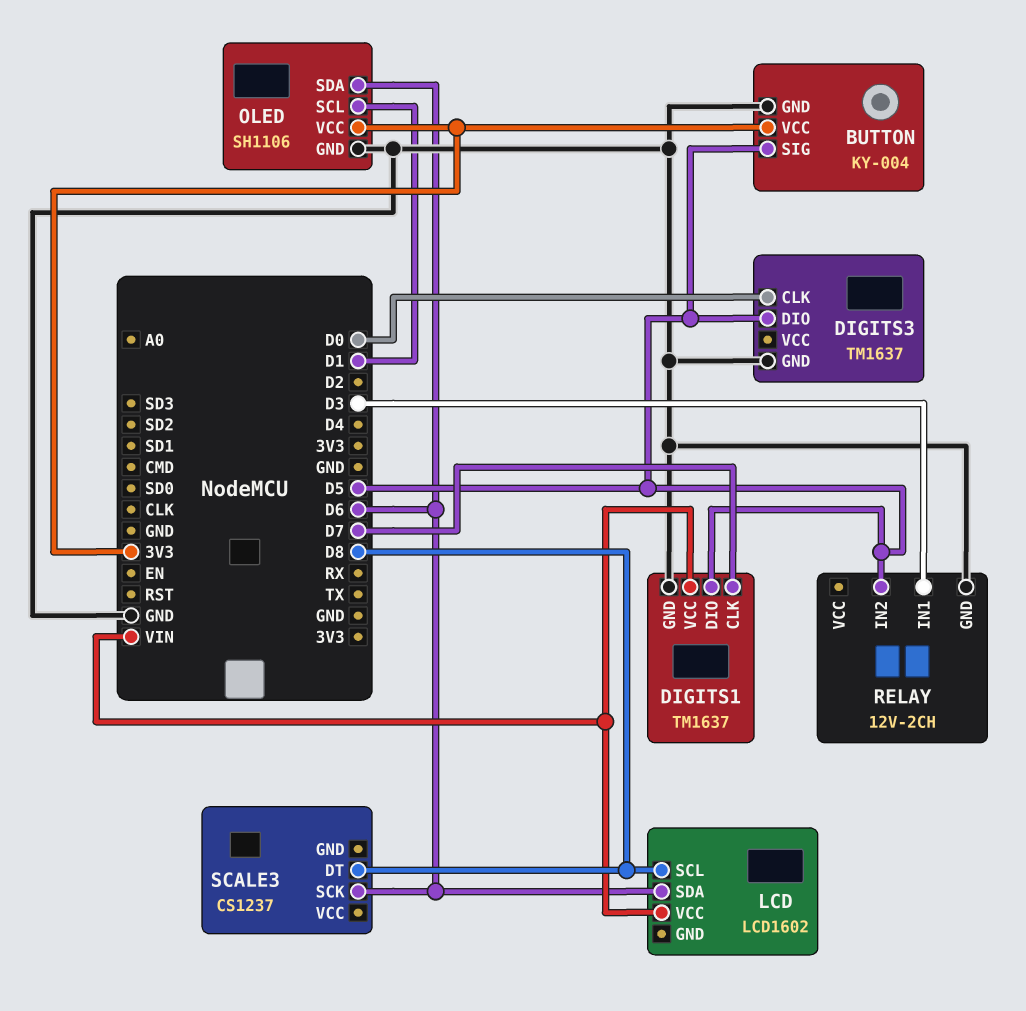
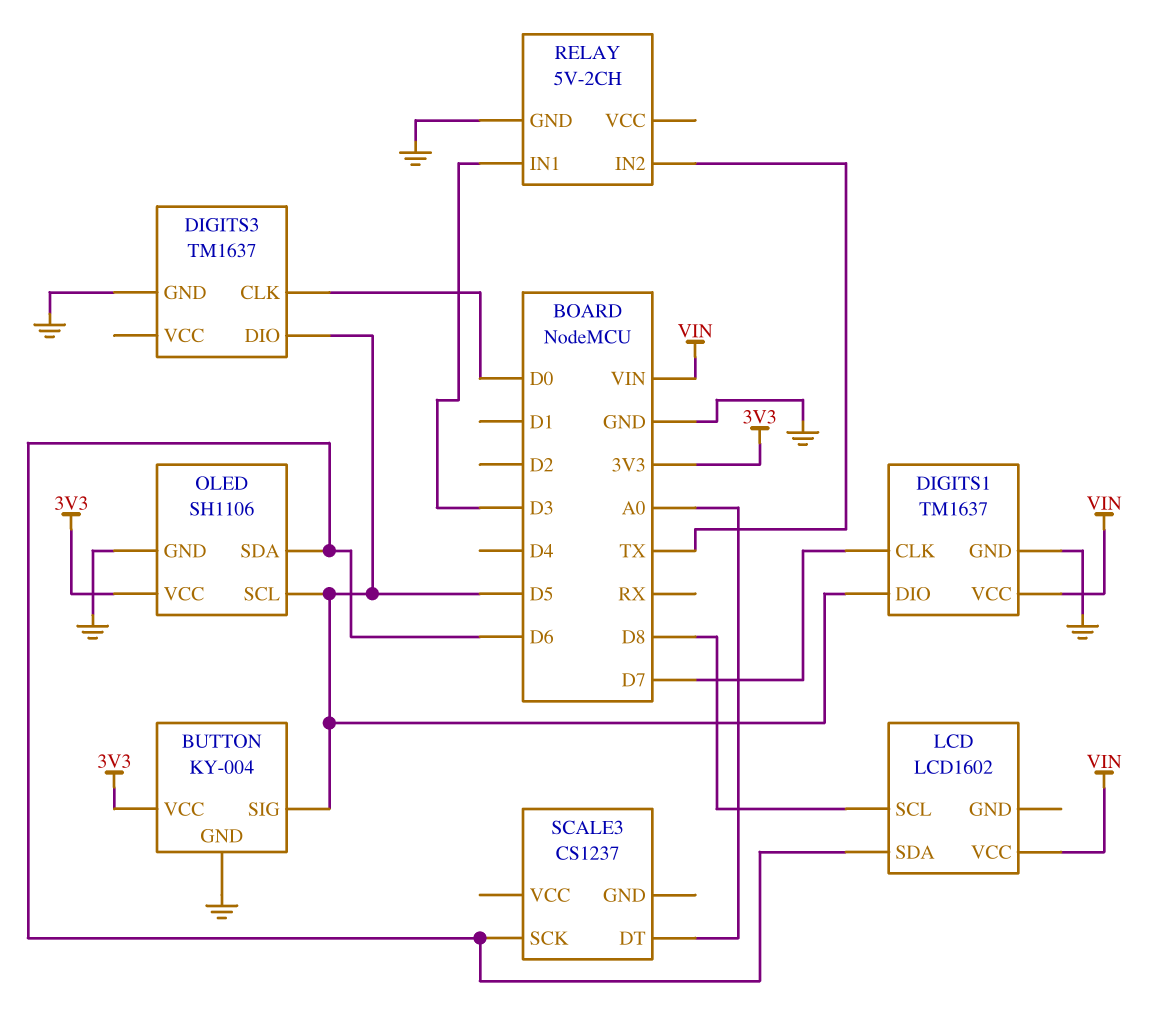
OLED pin SCL: D1 -> D5
RELAY: 12V-2CH -> 5V-2CH
RELAY pin IN2: D5 -> TX
SCALE3 pin DT: D8 -> A0

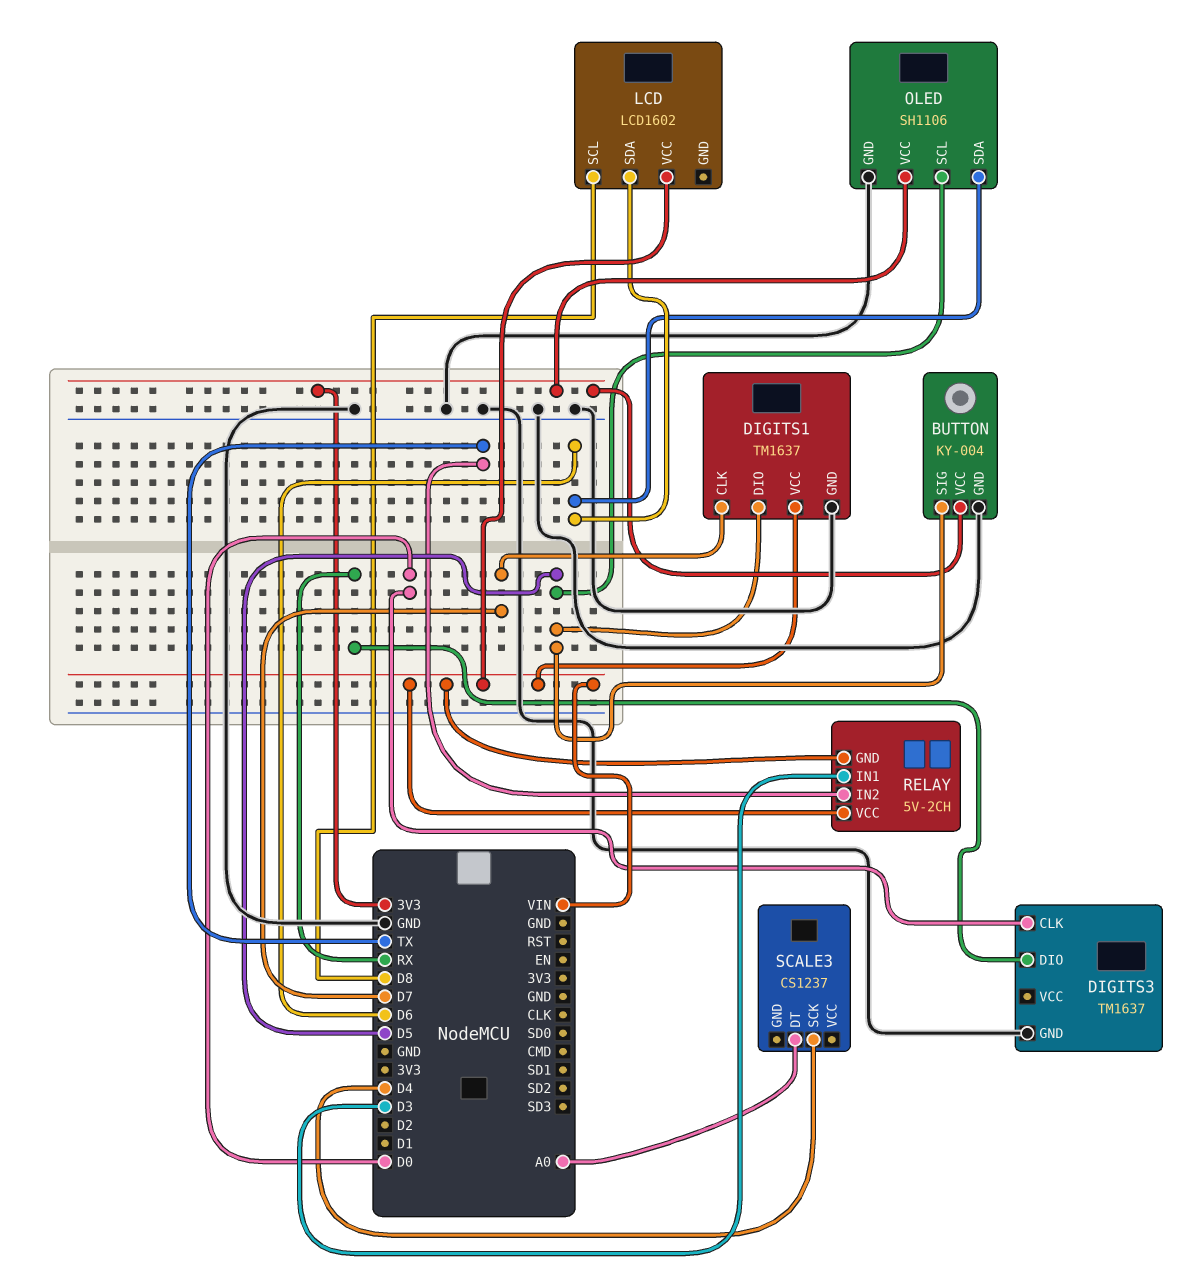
DIGITS3 pin DIO: D5 -> RX
RELAY pin GND: GND -> VIN
RELAY pin VCC: none -> VIN
SCALE3 pin SCK: D6 -> D4

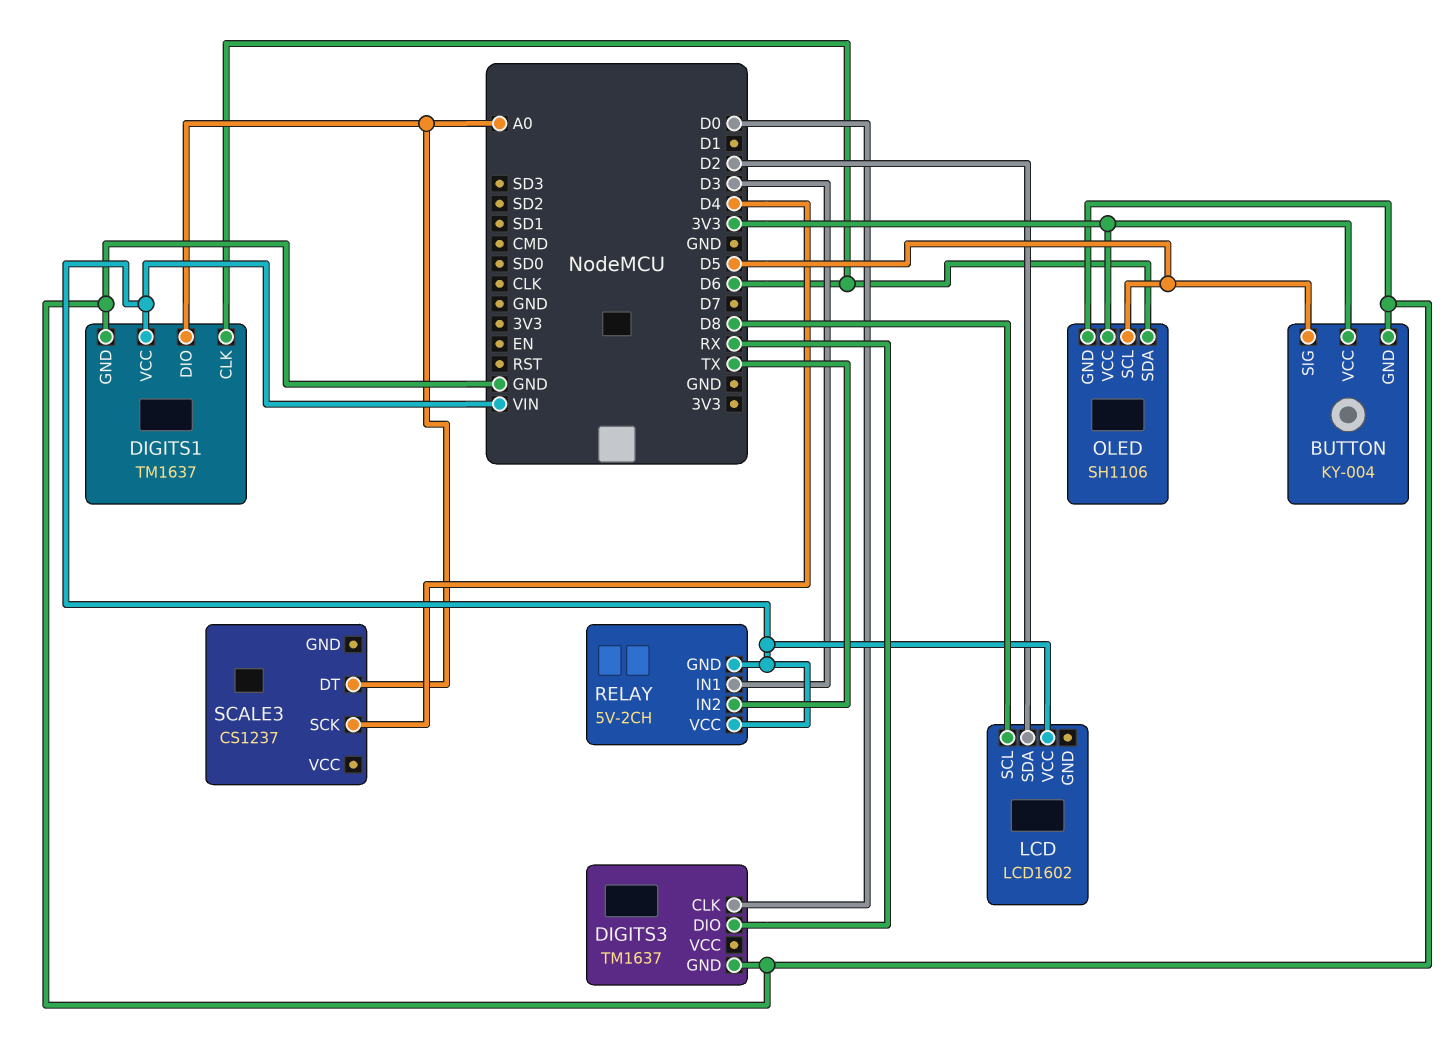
DIGITS1 pin CLK: D7 -> D6
DIGITS1 pin DIO: D5 -> A0
LCD pin SDA: D6 -> D2

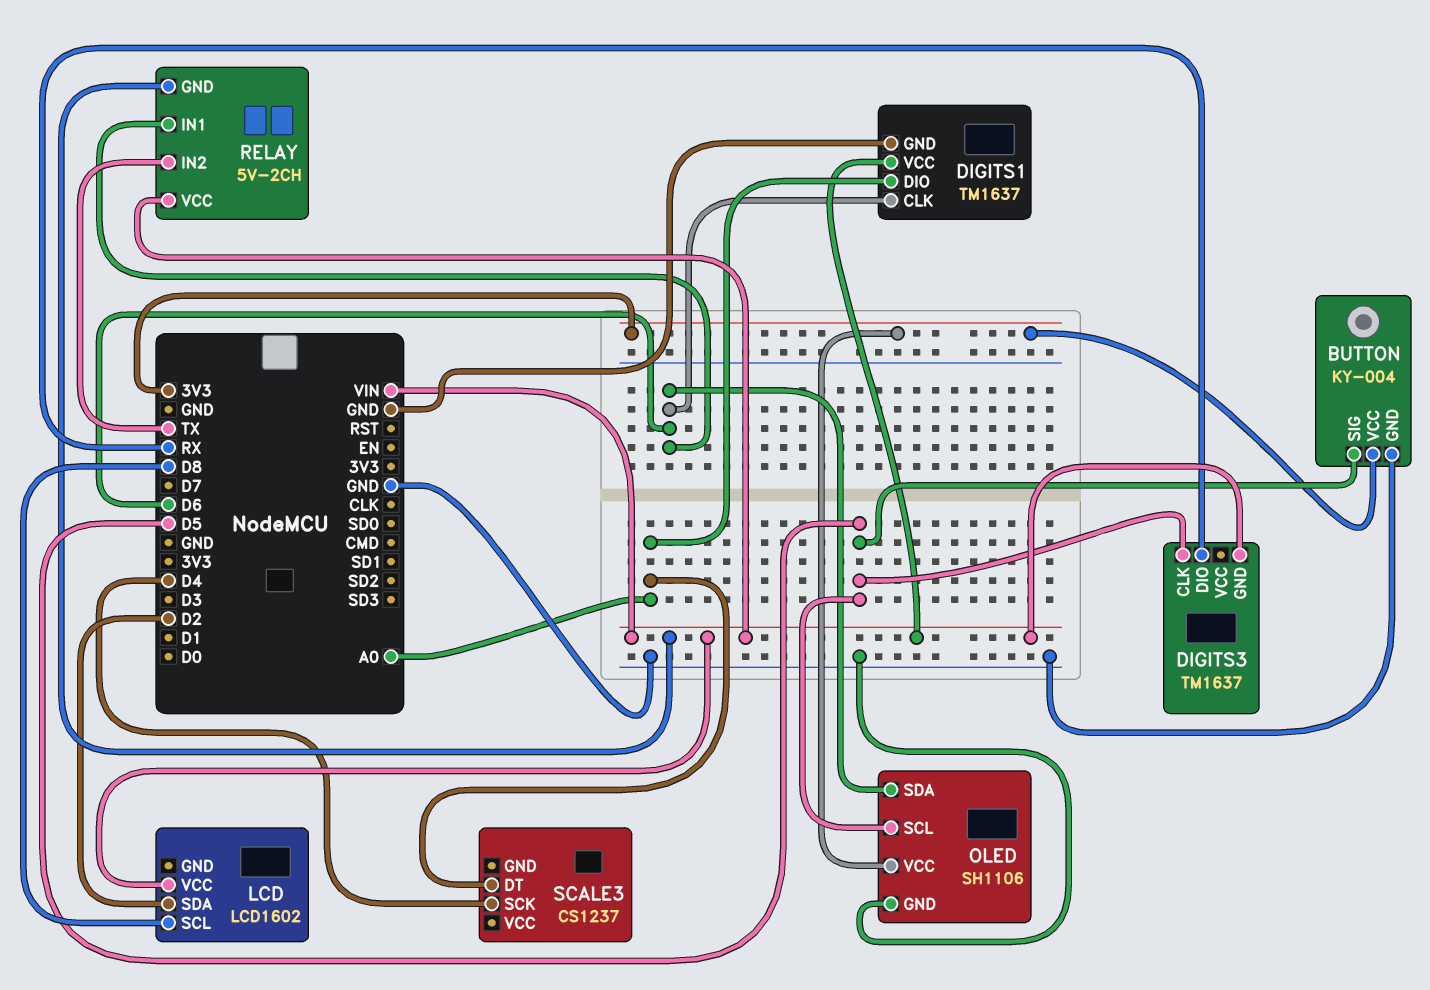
DIGITS3 pin CLK: D0 -> D5
DIGITS3 pin GND: GND -> VIN
RELAY pin IN1: D3 -> D6

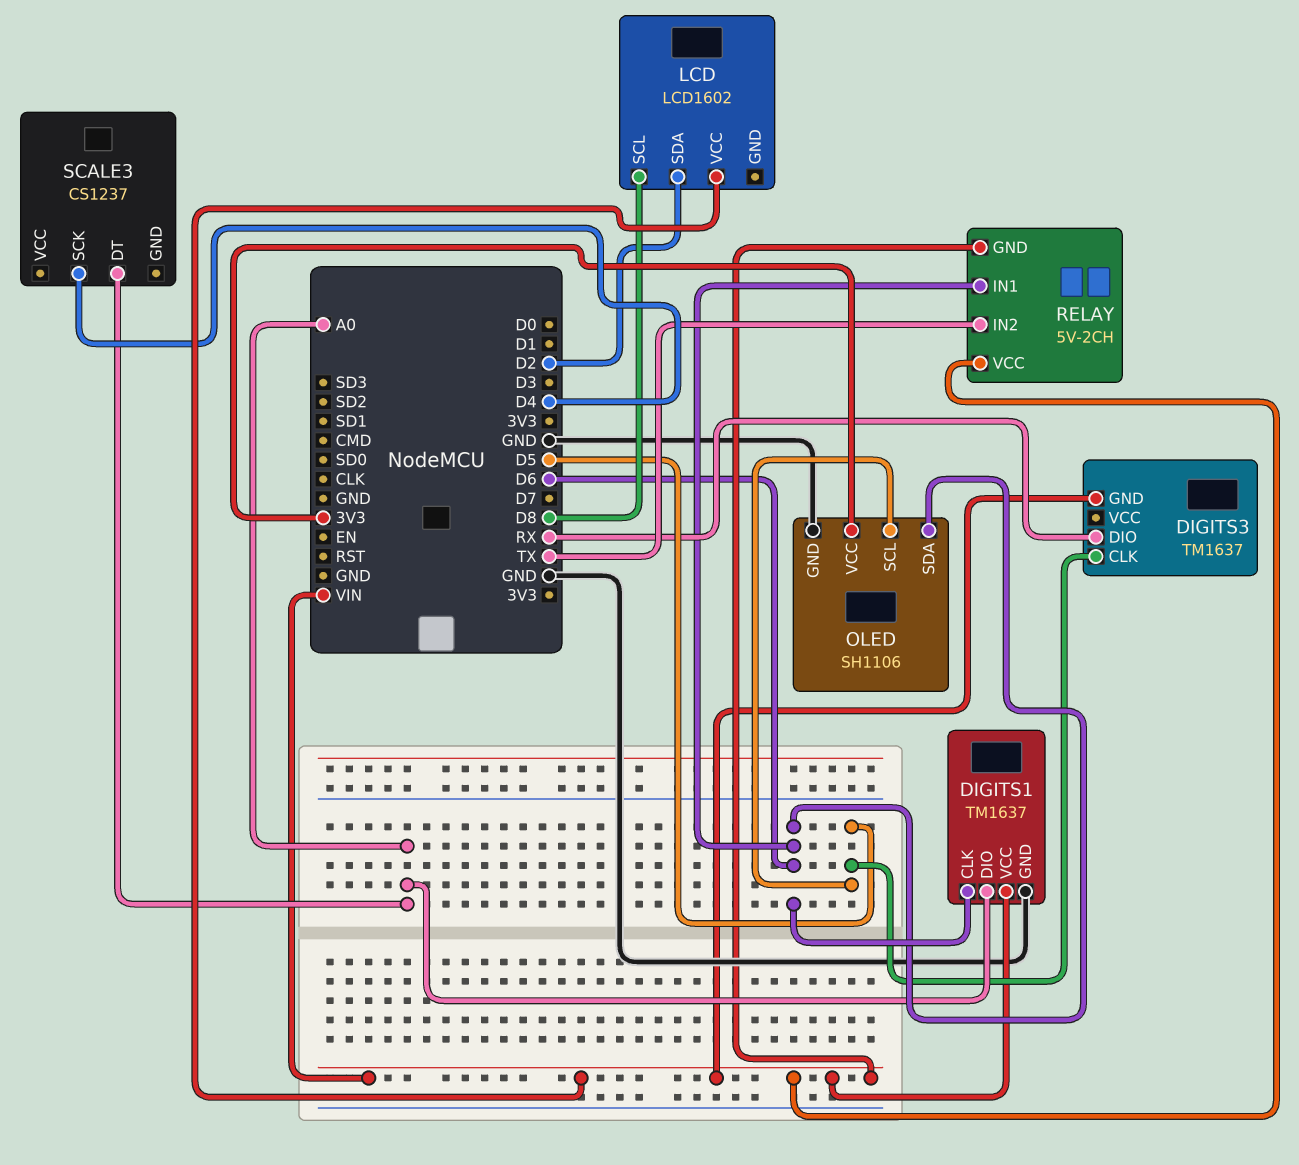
BUTTON: KY-004 -> none
BUTTON pin GND: GND -> none
BUTTON pin SIG: D5 -> none
BUTTON pin VCC: 3V3 -> none

